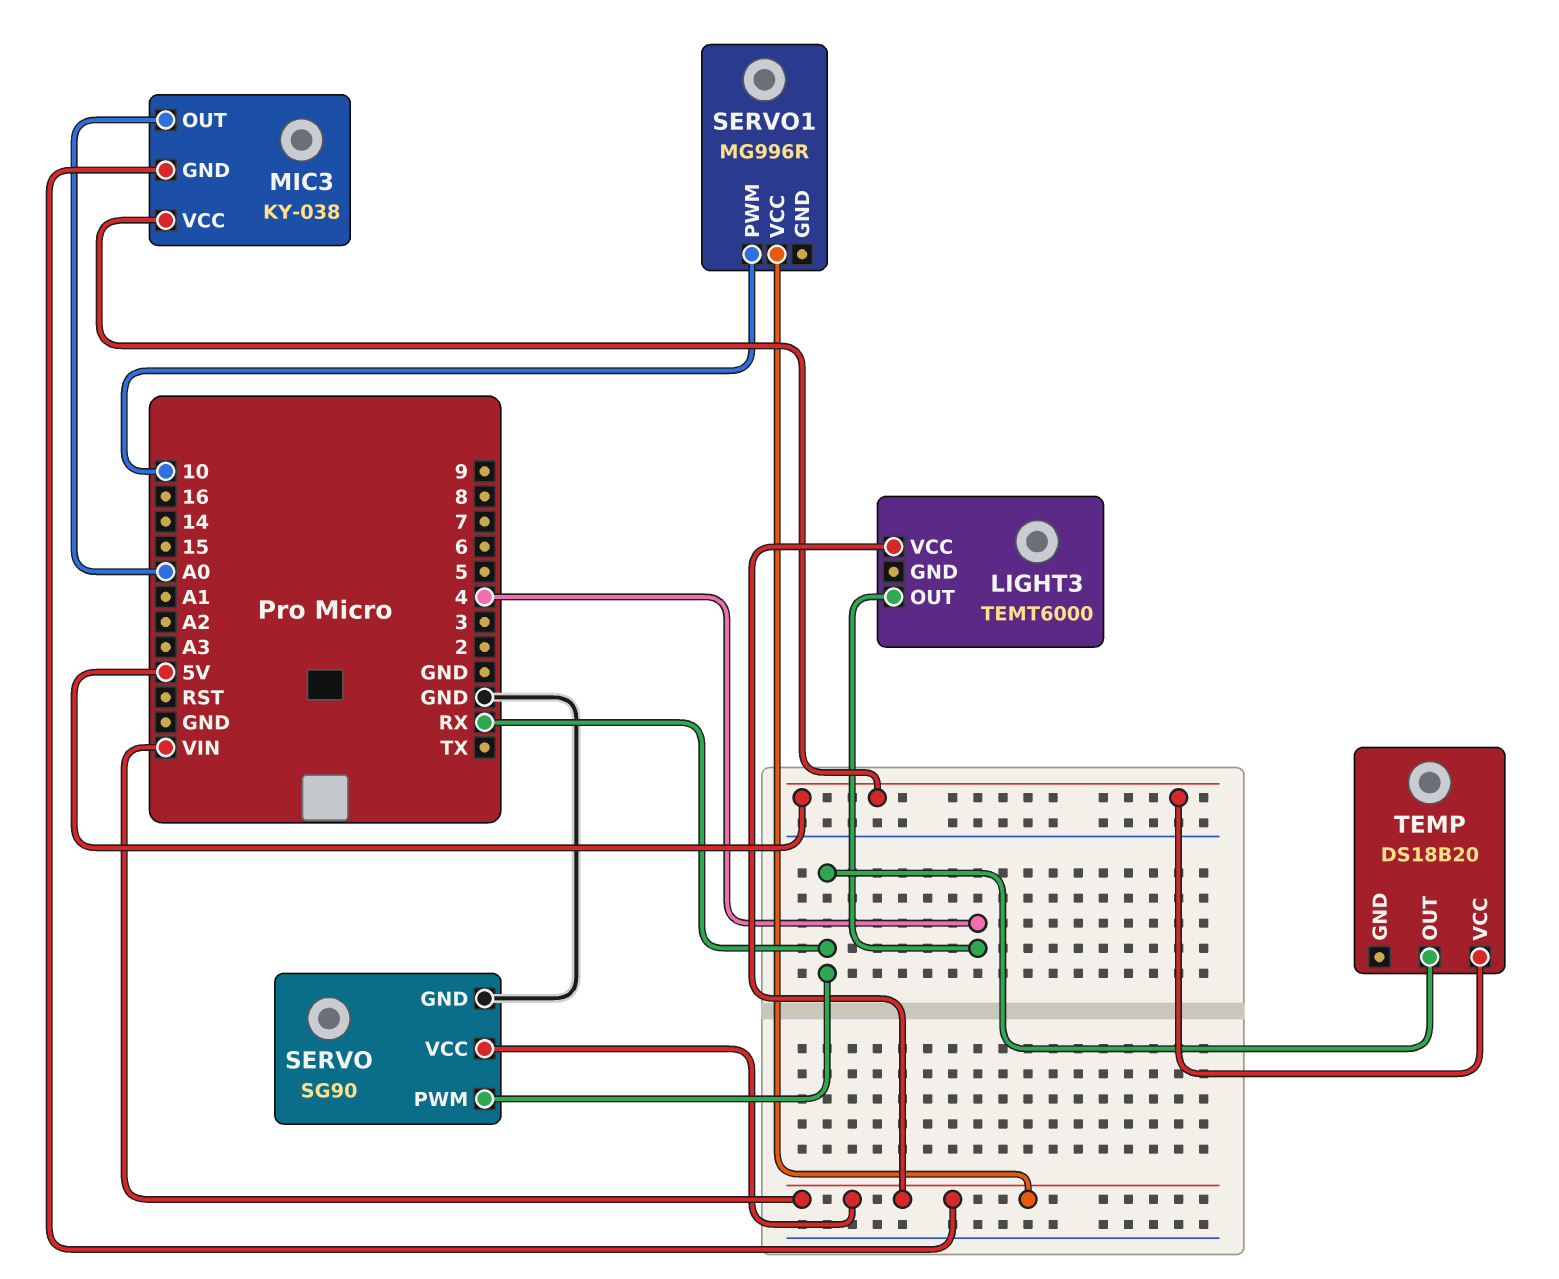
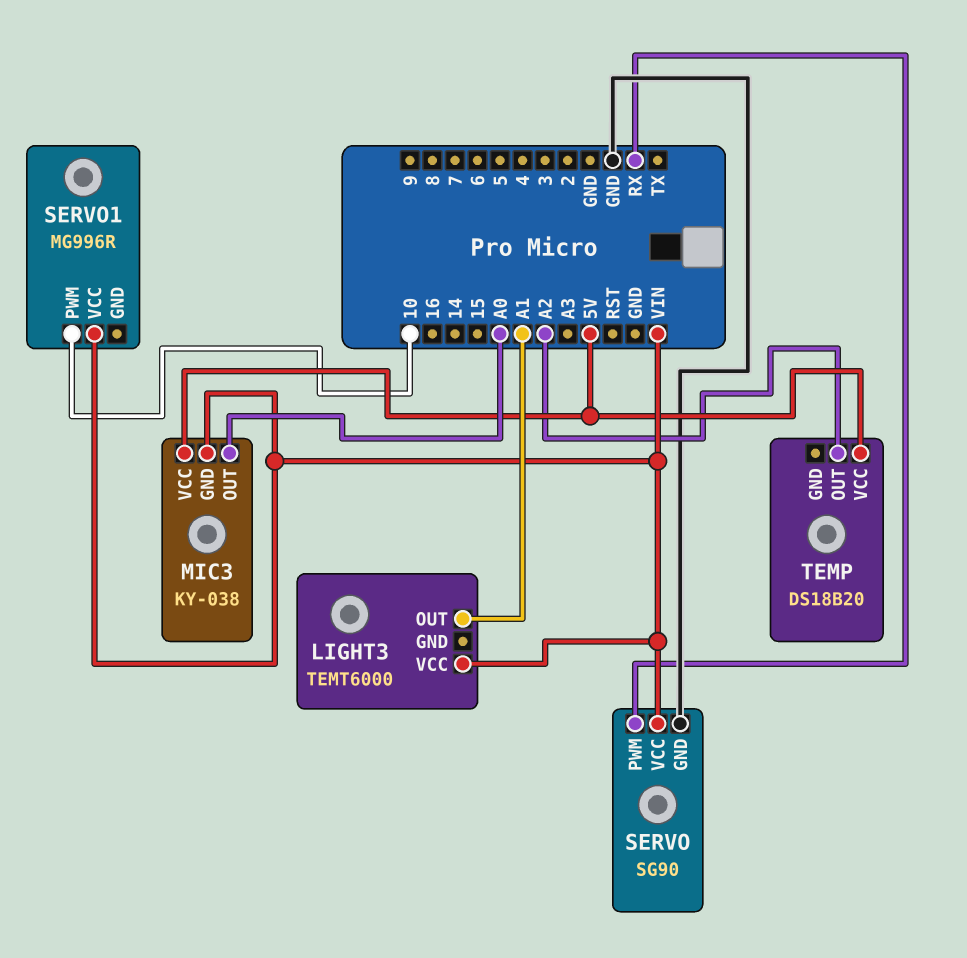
LIGHT3 pin OUT: 4 -> A1
TEMP pin OUT: RX -> A2

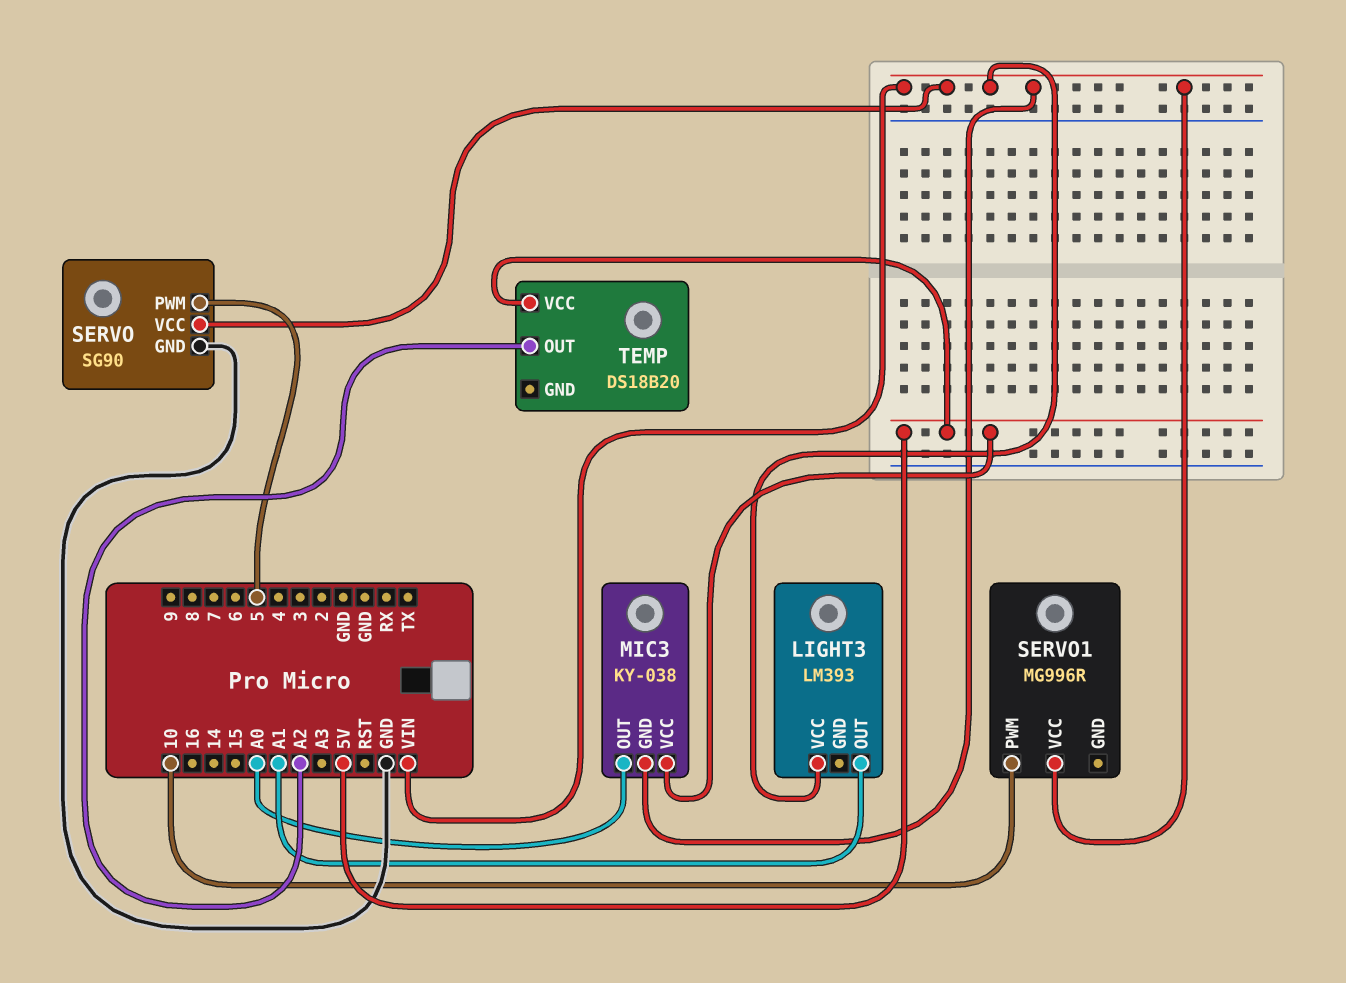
LIGHT3: TEMT6000 -> LM393
SERVO pin PWM: RX -> 5

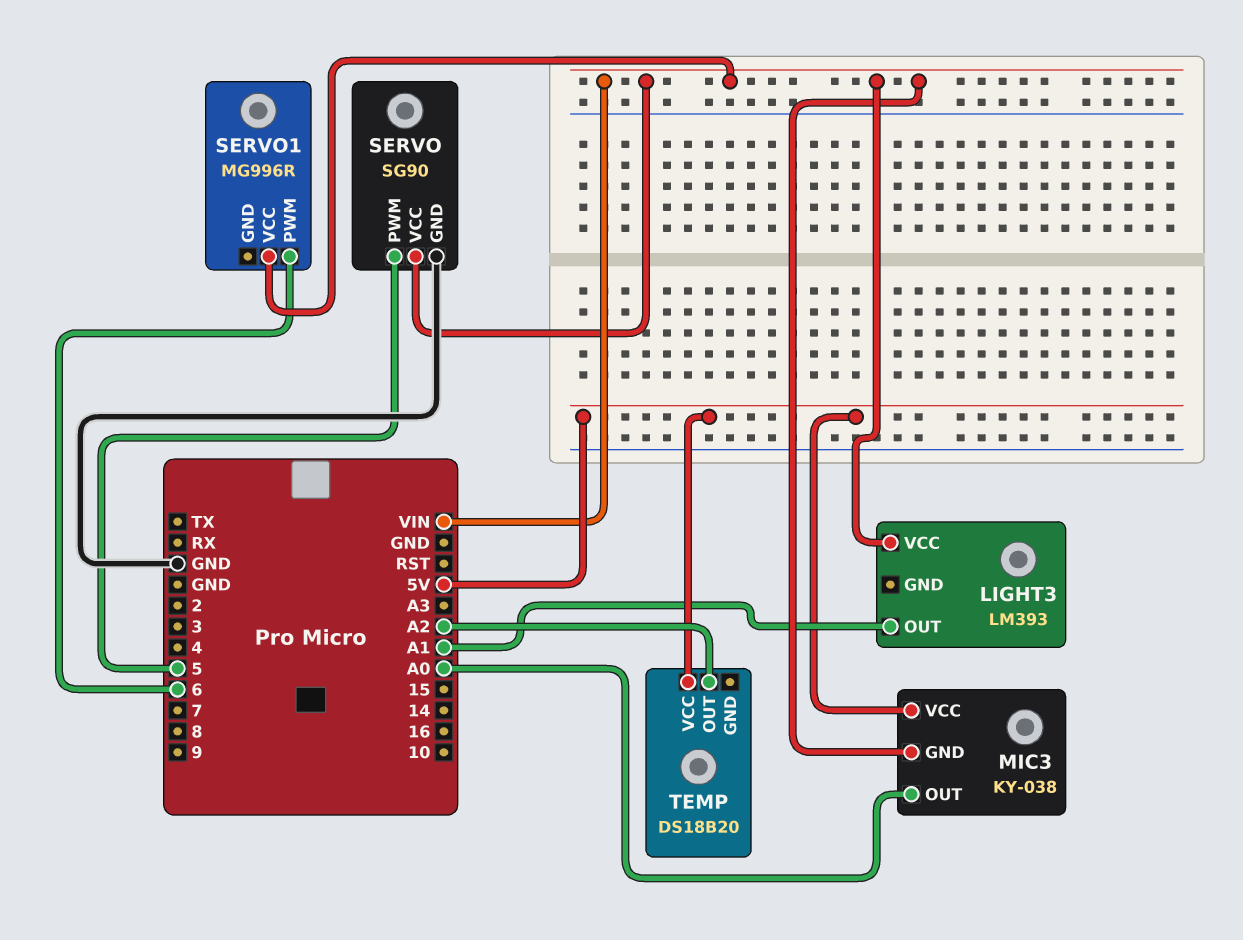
SERVO1 pin PWM: 10 -> 6

